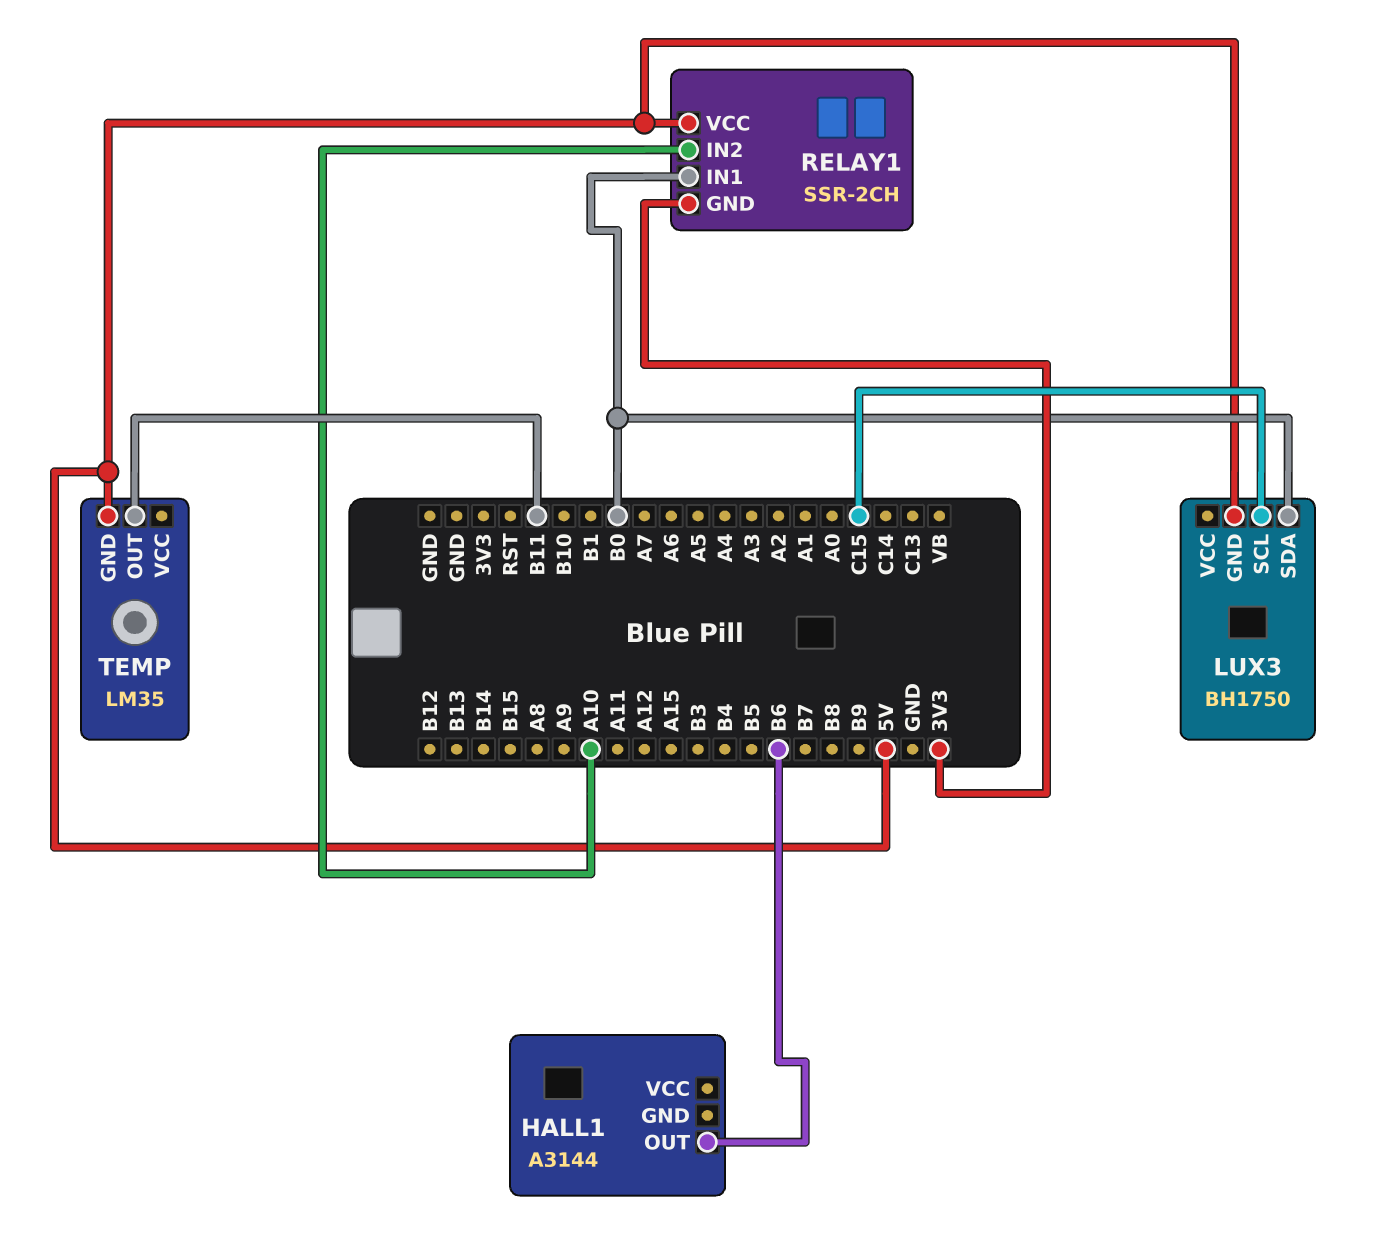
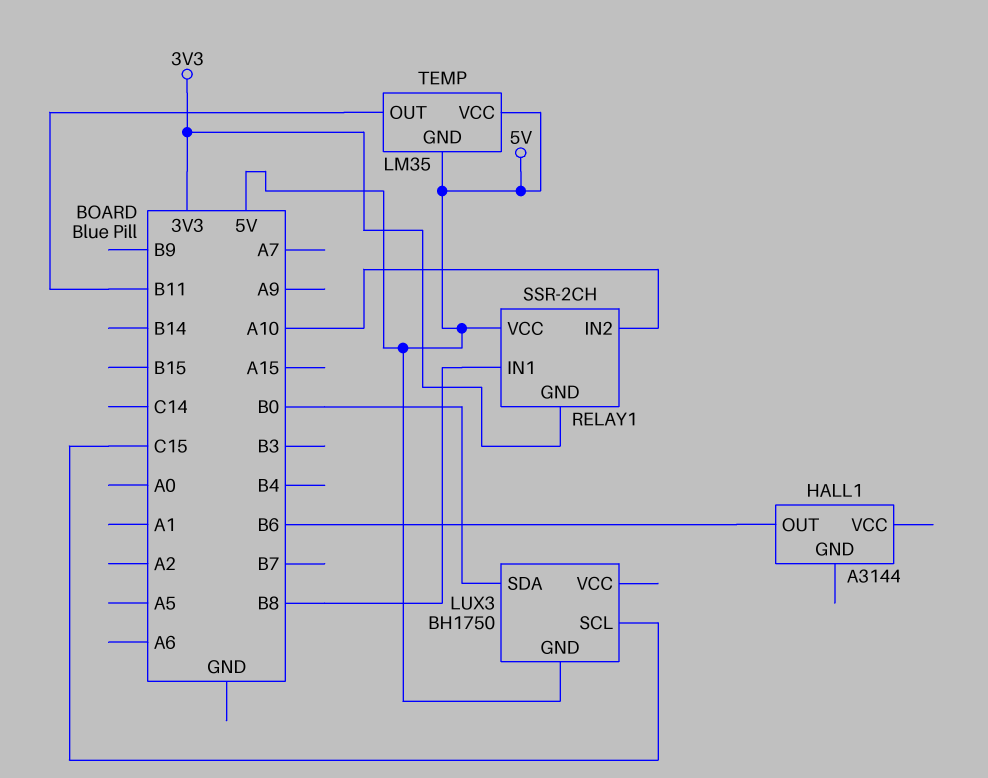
RELAY1 pin IN1: B0 -> B8
TEMP pin VCC: none -> 5V

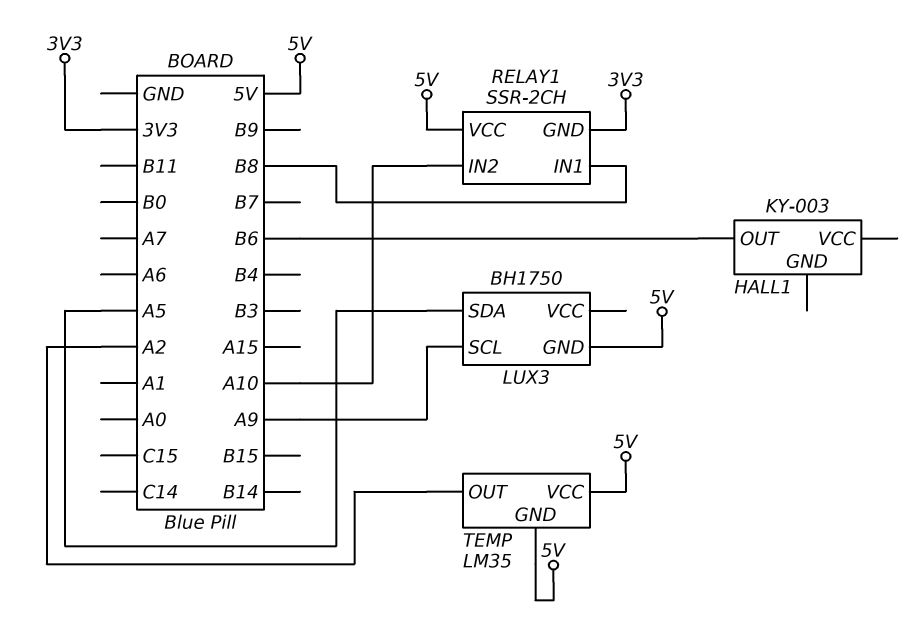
HALL1: A3144 -> KY-003
LUX3 pin SCL: C15 -> A9
LUX3 pin SDA: B0 -> A5
TEMP pin OUT: B11 -> A2

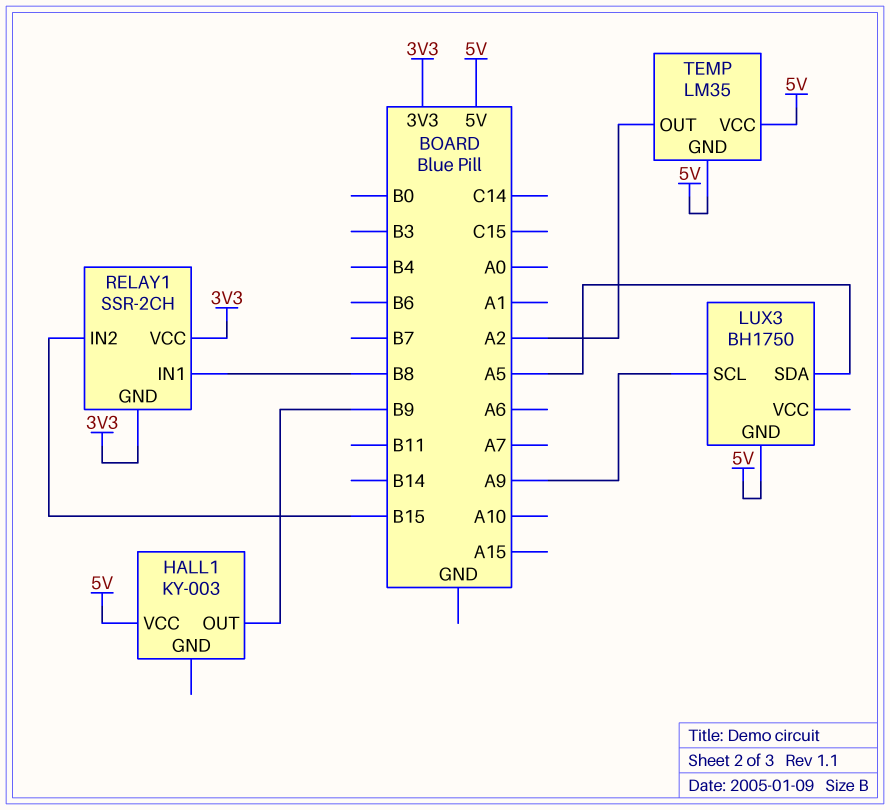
HALL1 pin OUT: B6 -> B9
HALL1 pin VCC: none -> 5V
RELAY1 pin IN2: A10 -> B15
RELAY1 pin VCC: 5V -> 3V3

